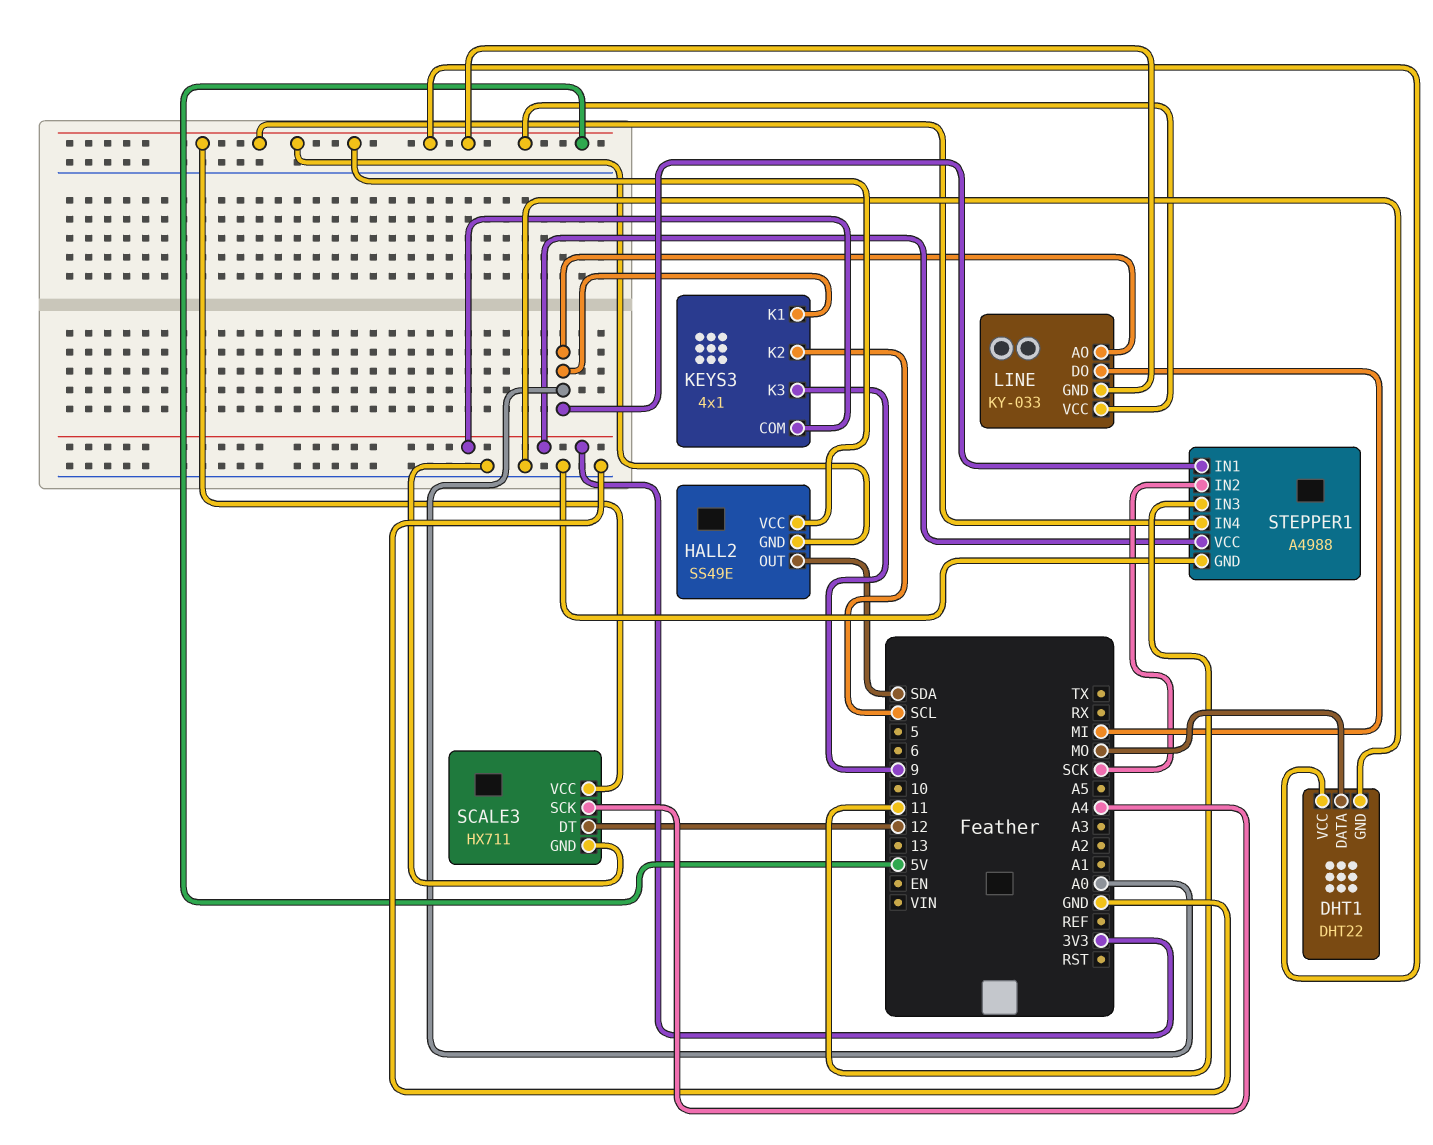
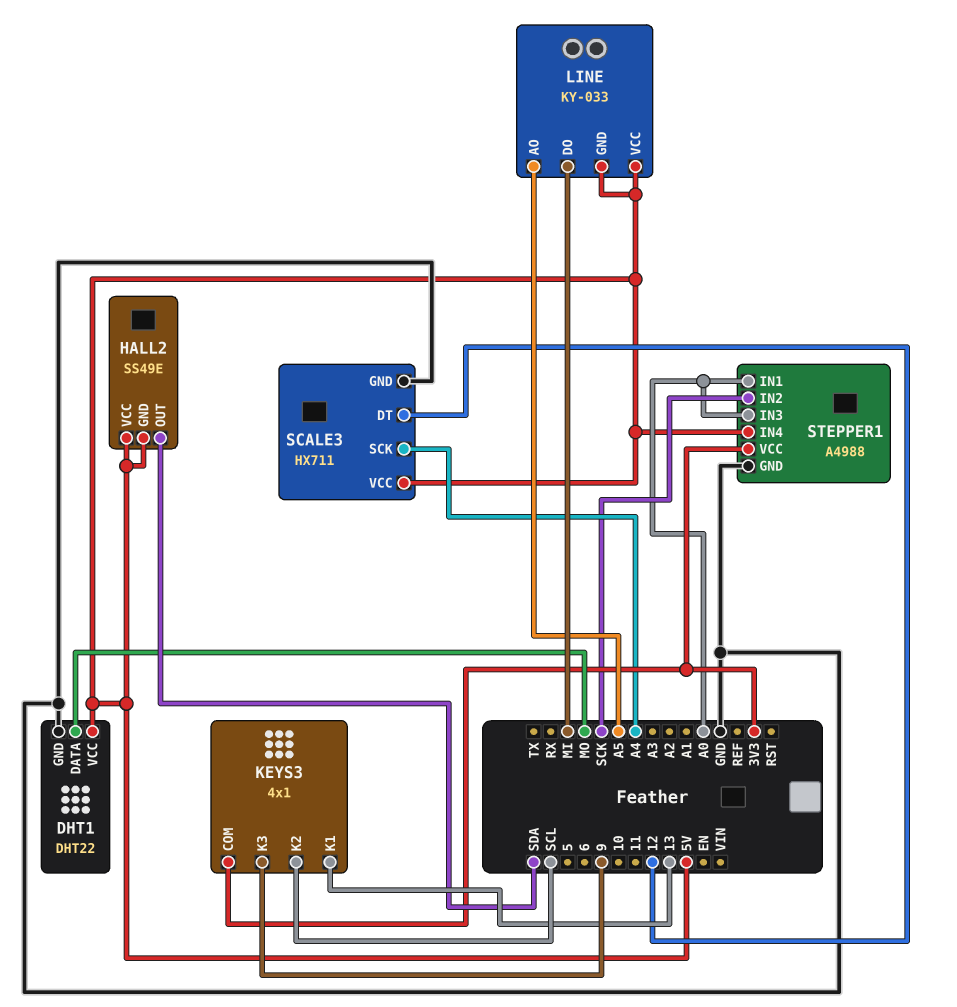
KEYS3 pin K1: A0 -> 13
LINE pin AO: A0 -> A5
STEPPER1 pin IN3: 11 -> A0

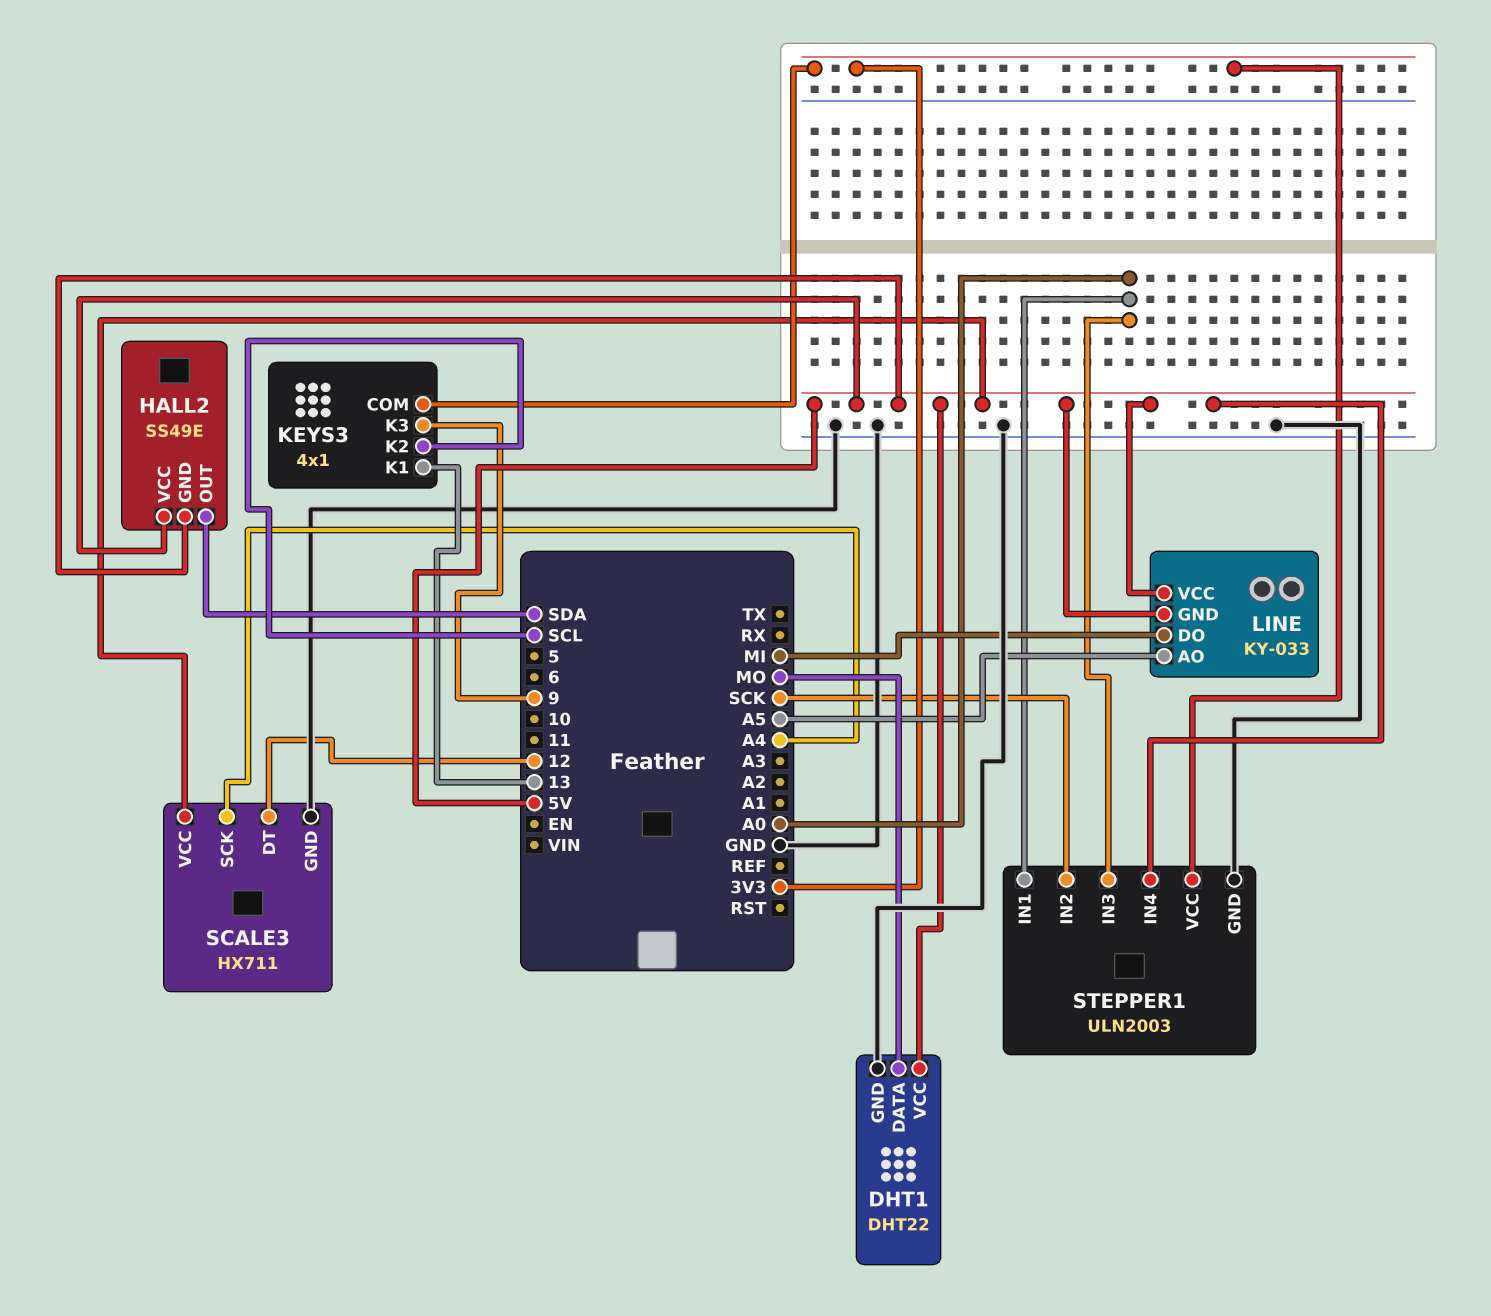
STEPPER1: A4988 -> ULN2003

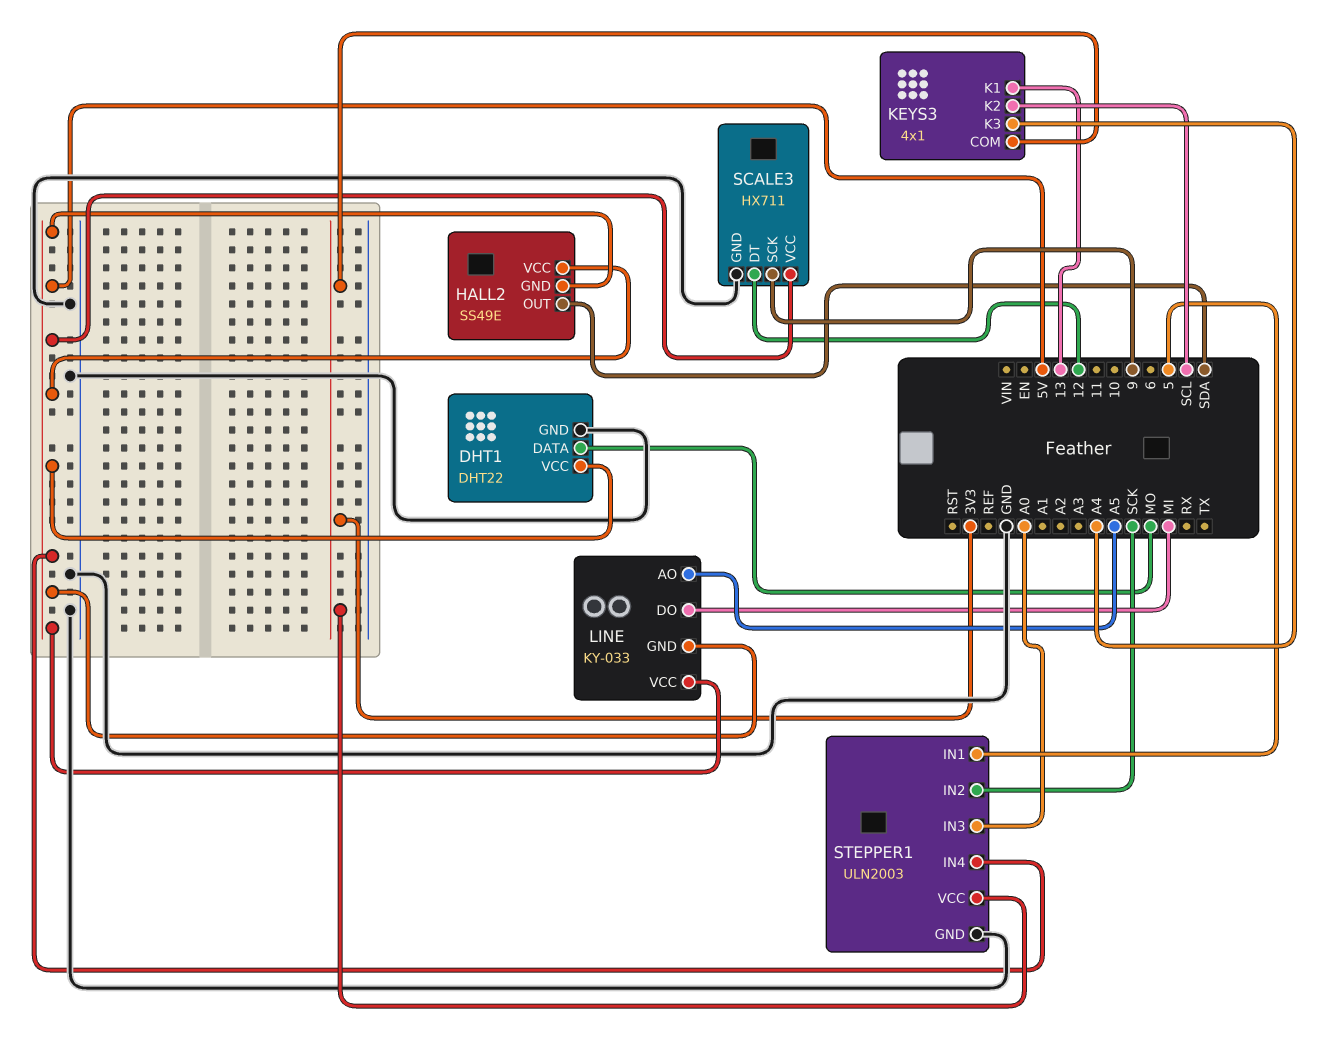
KEYS3 pin K3: 9 -> A4
SCALE3 pin SCK: A4 -> 9
STEPPER1 pin IN1: A0 -> 5

